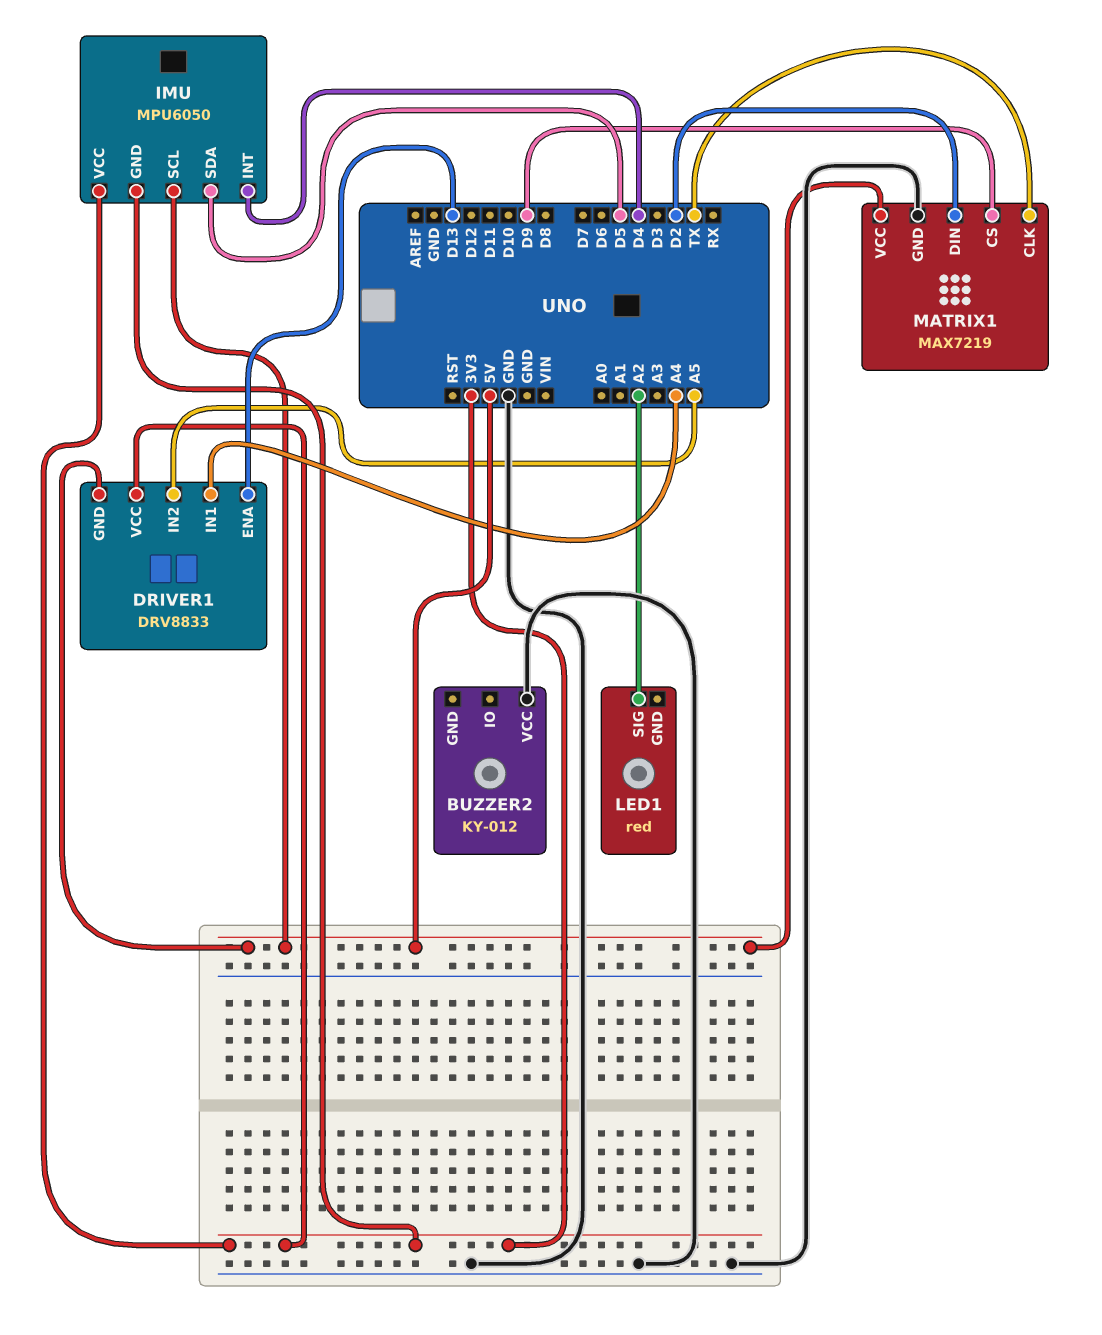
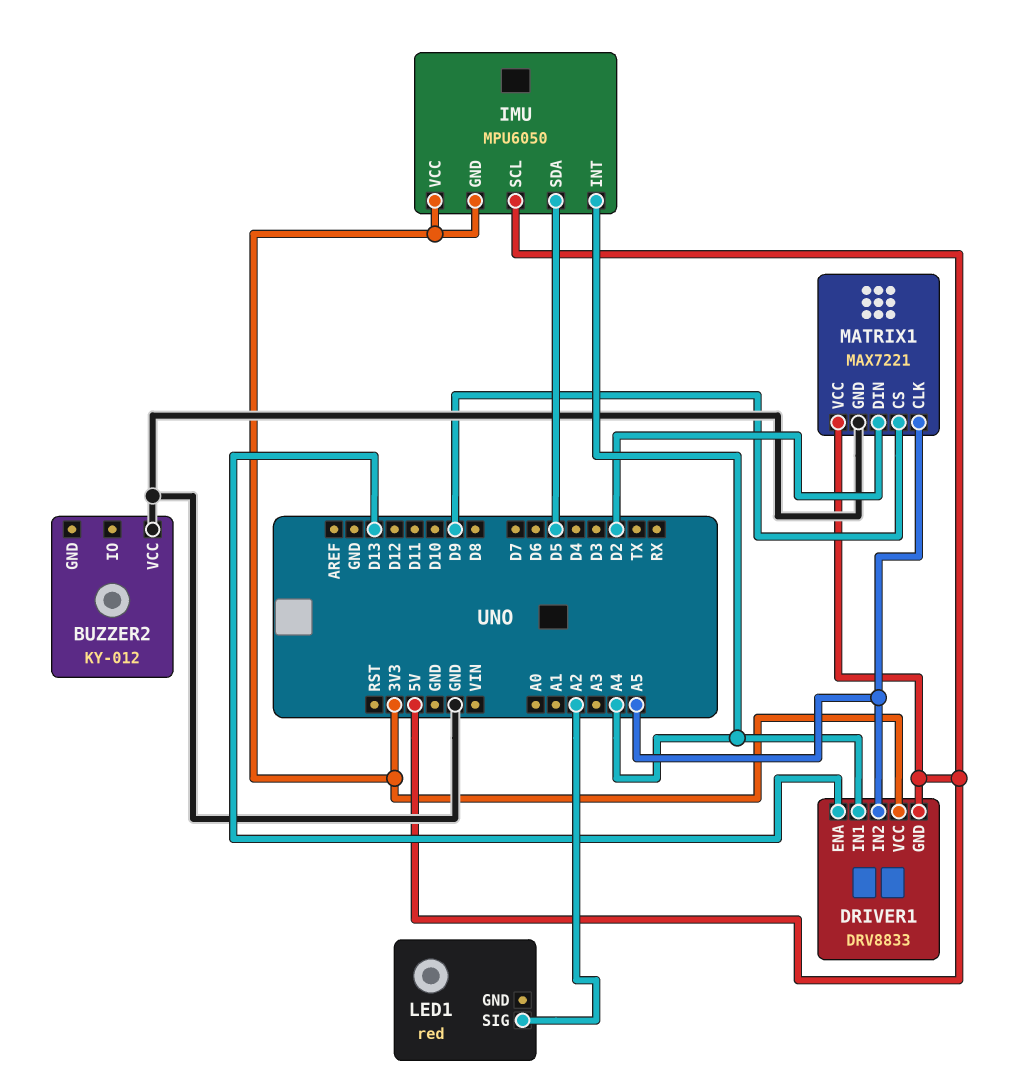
IMU pin INT: D4 -> A4
MATRIX1: MAX7219 -> MAX7221
MATRIX1 pin CLK: TX -> A5

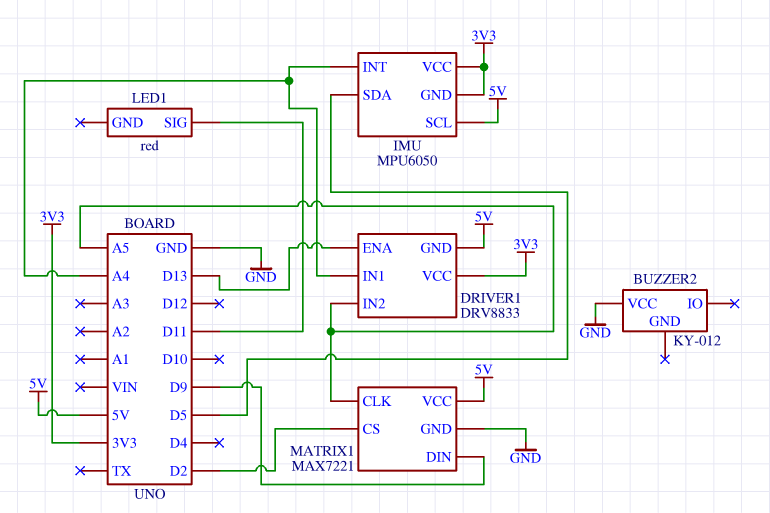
LED1 pin SIG: A2 -> D11
MATRIX1 pin CS: D9 -> D2
MATRIX1 pin DIN: D2 -> D9

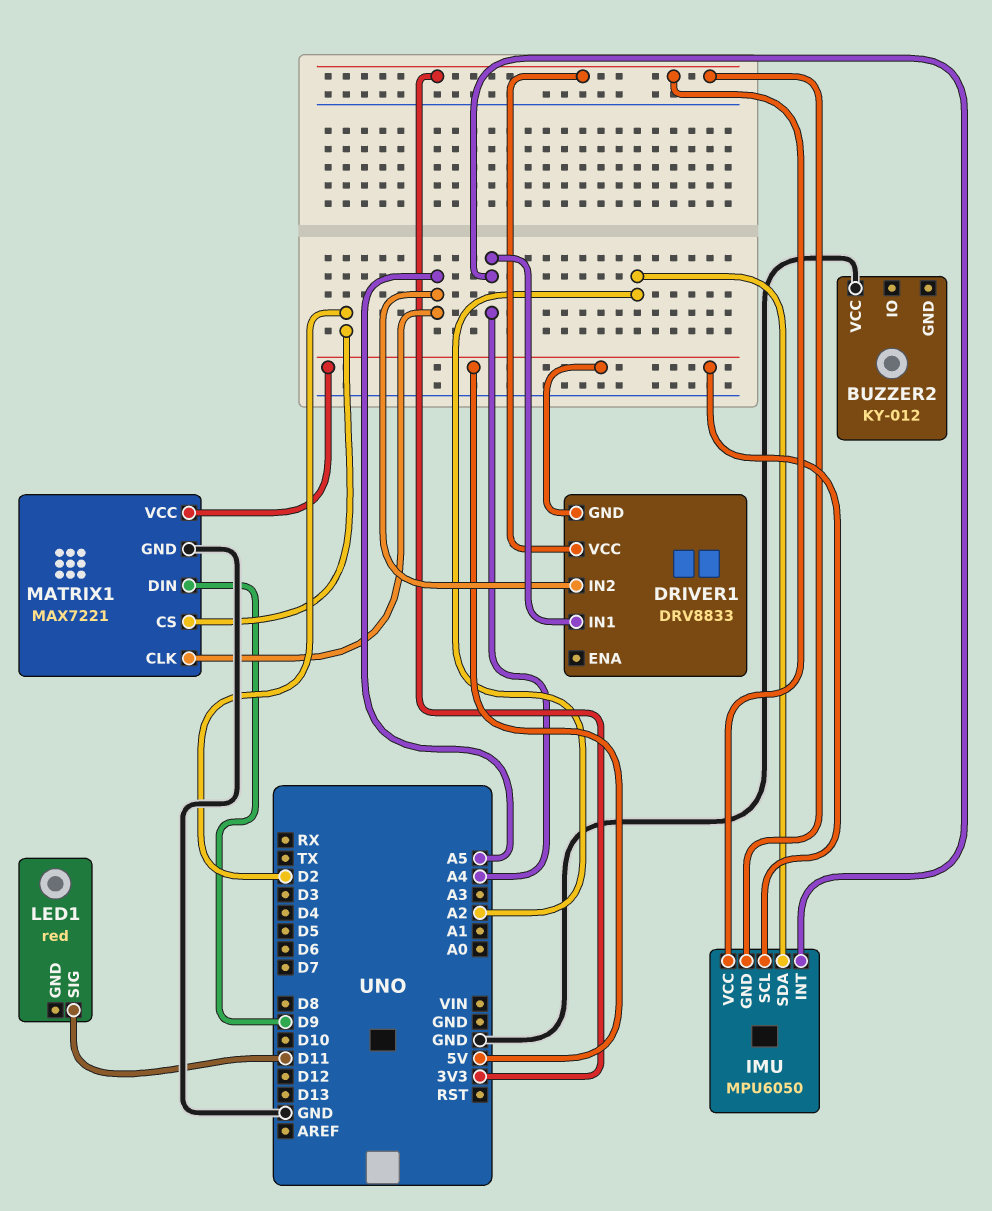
DRIVER1 pin ENA: D13 -> none
IMU pin SDA: D5 -> A2

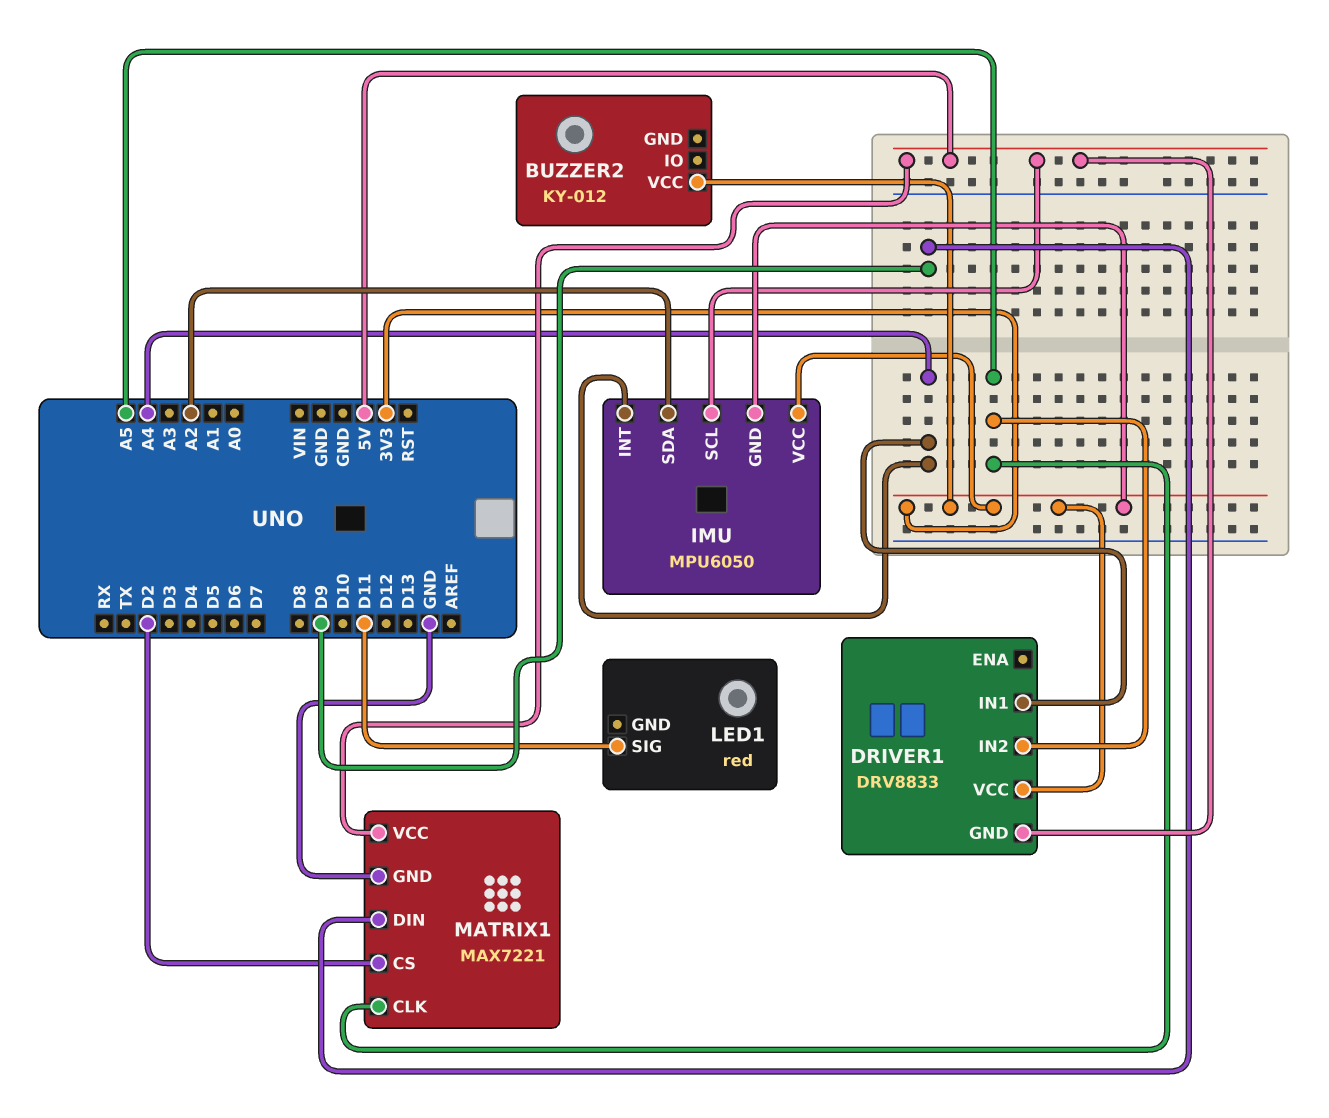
BUZZER2 pin VCC: GND -> 3V3

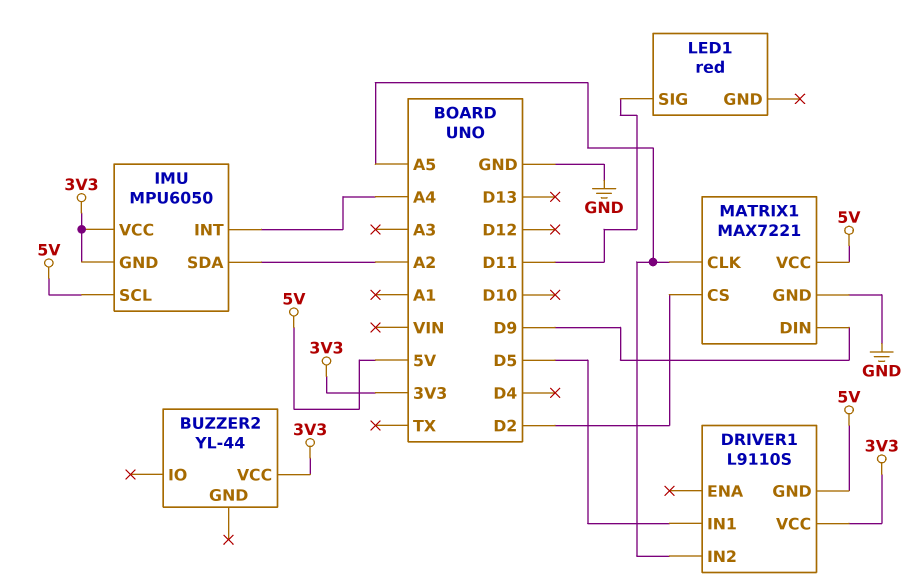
BUZZER2: KY-012 -> YL-44
DRIVER1: DRV8833 -> L9110S
DRIVER1 pin IN1: A4 -> D5

